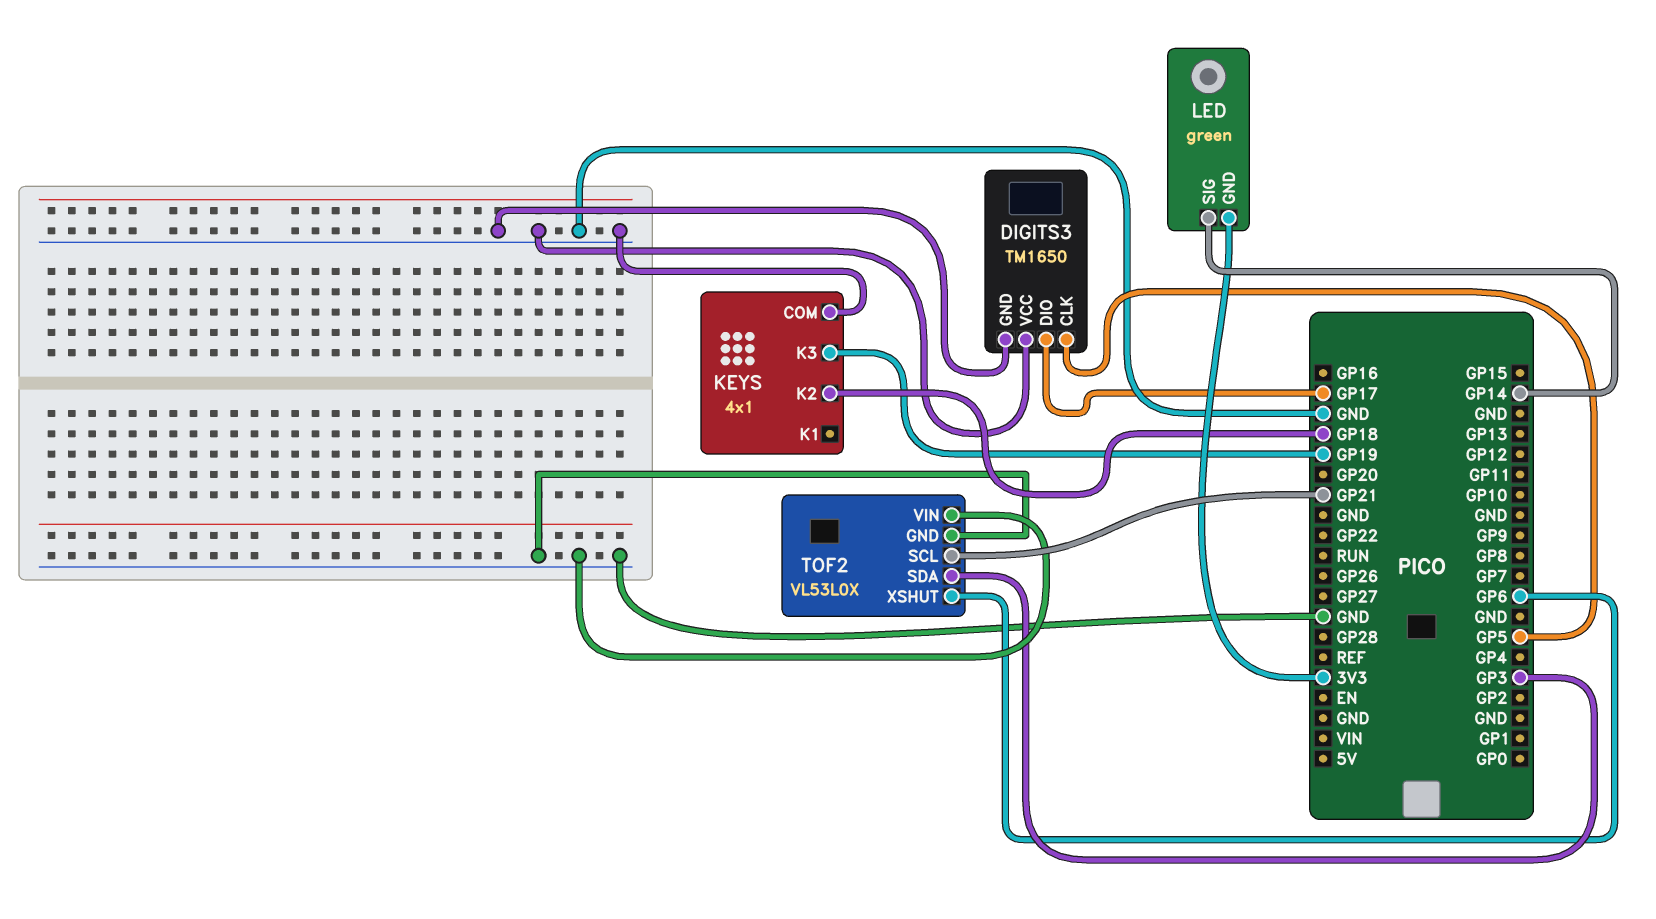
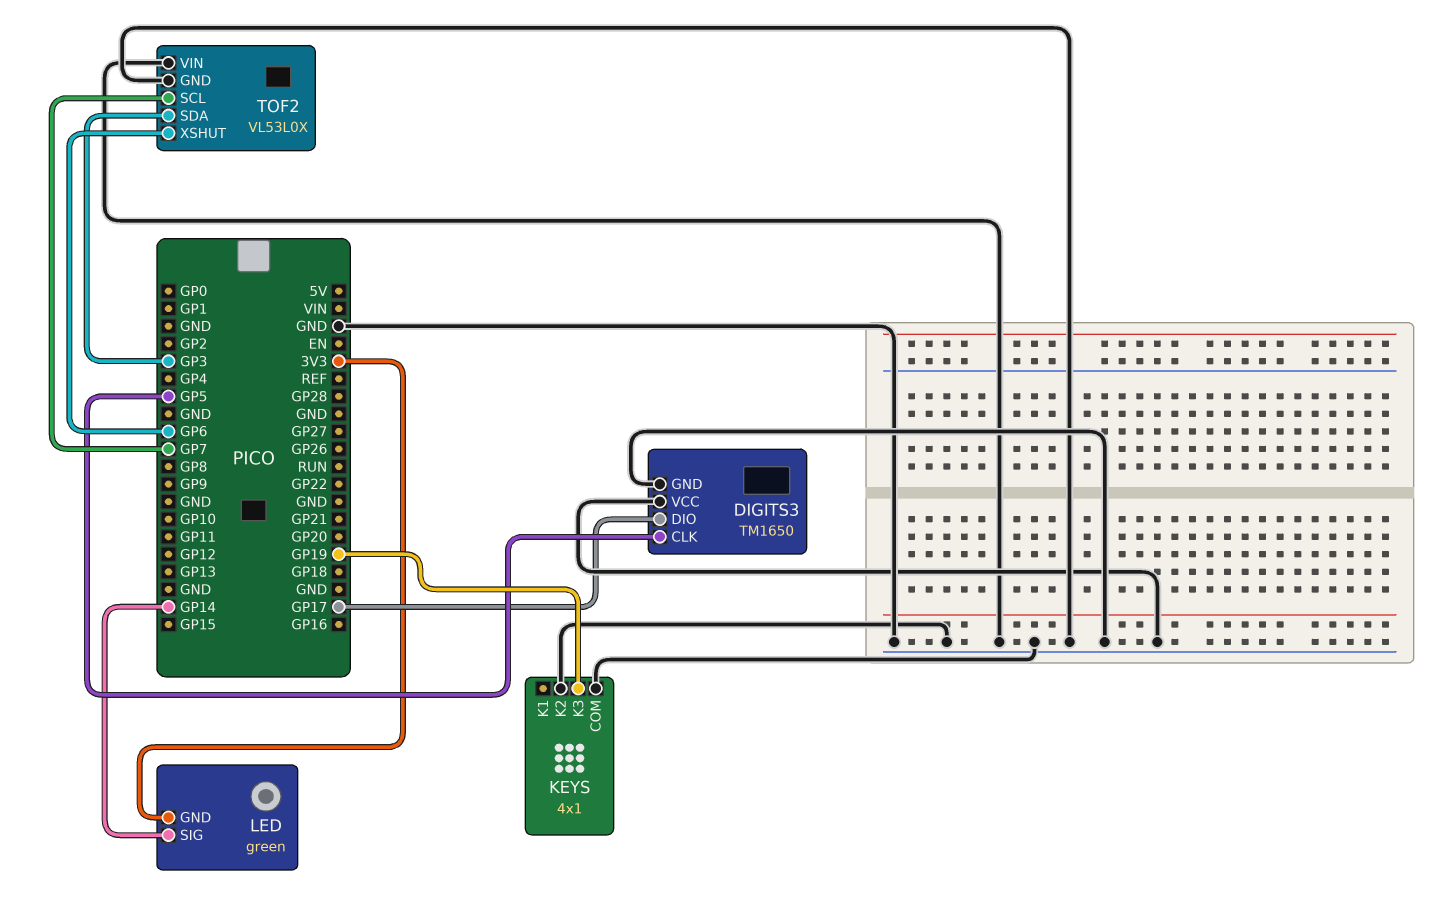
KEYS pin K2: GP18 -> GND
TOF2 pin SCL: GP21 -> GP7

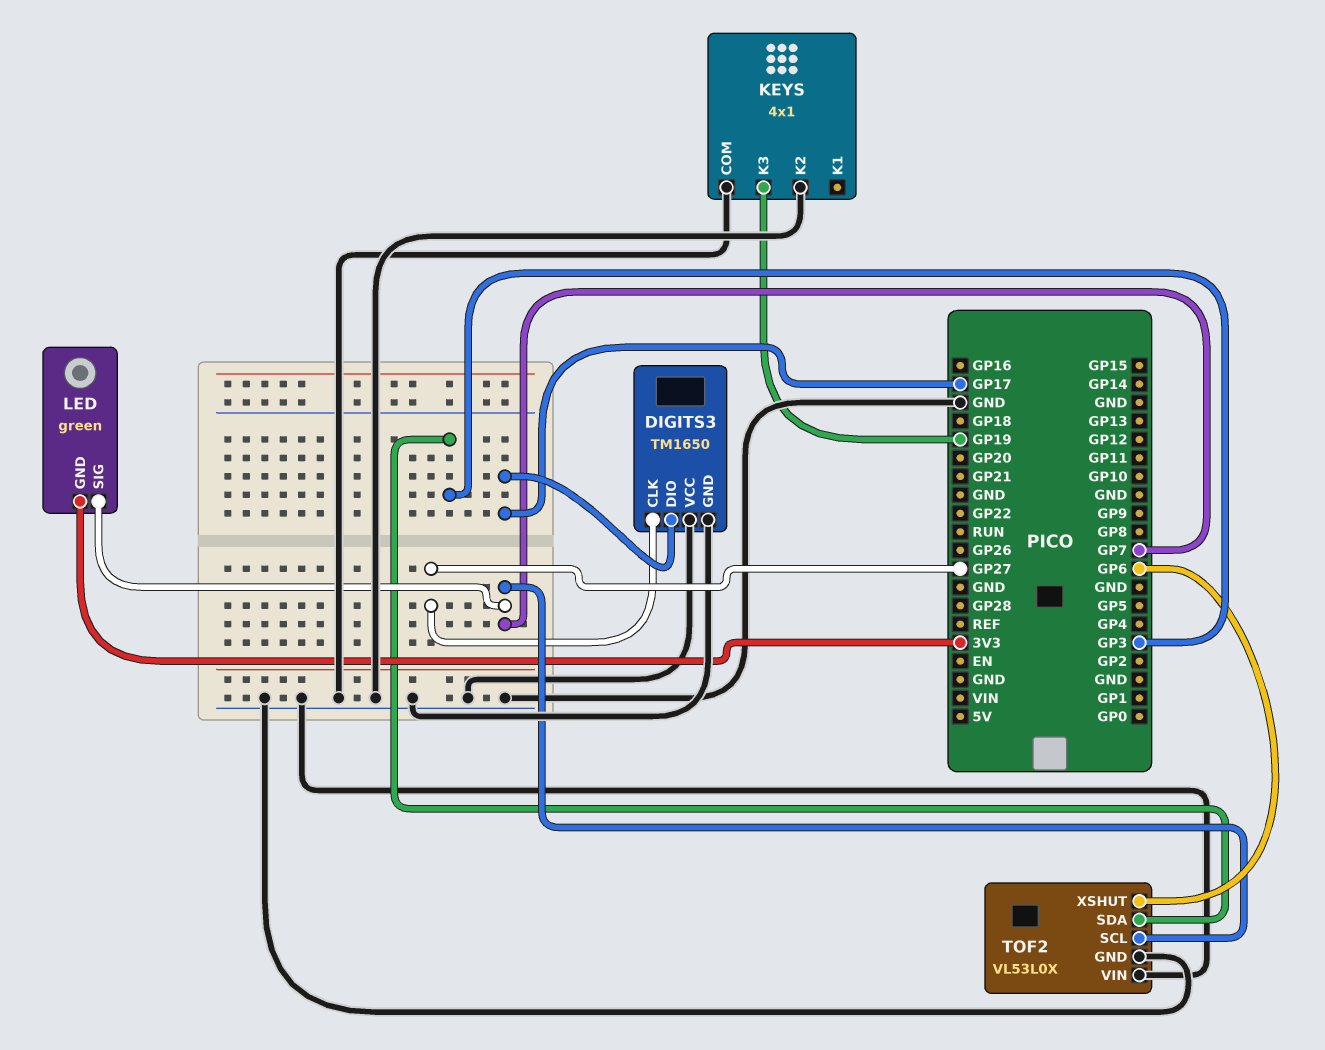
DIGITS3 pin CLK: GP5 -> GP27
LED pin SIG: GP14 -> GP7

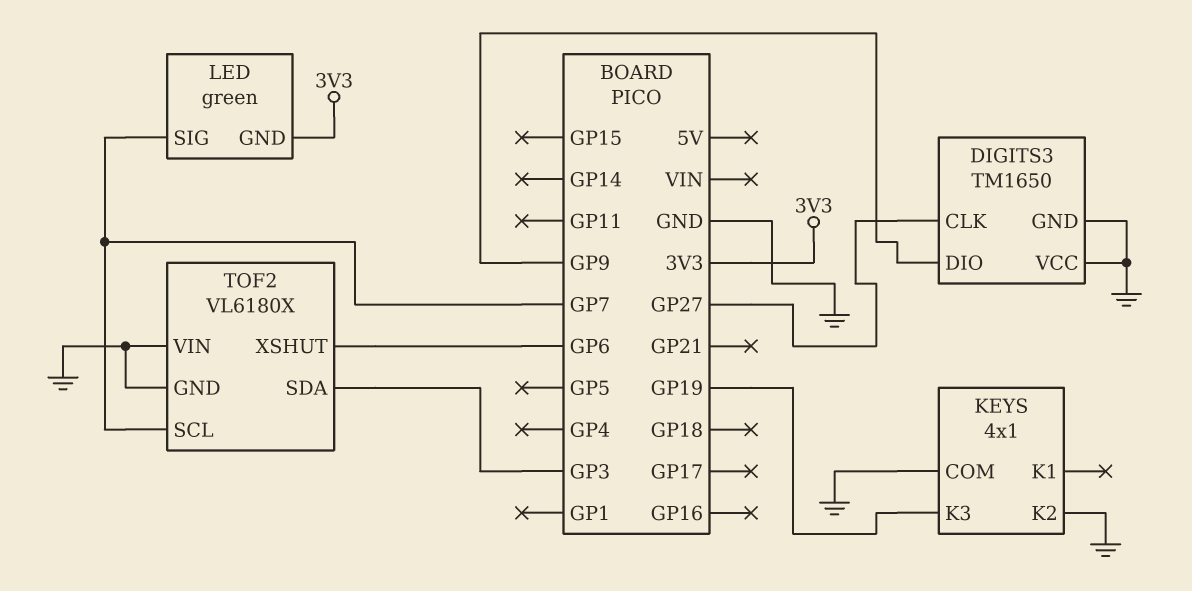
DIGITS3 pin DIO: GP17 -> GP9
TOF2: VL53L0X -> VL6180X

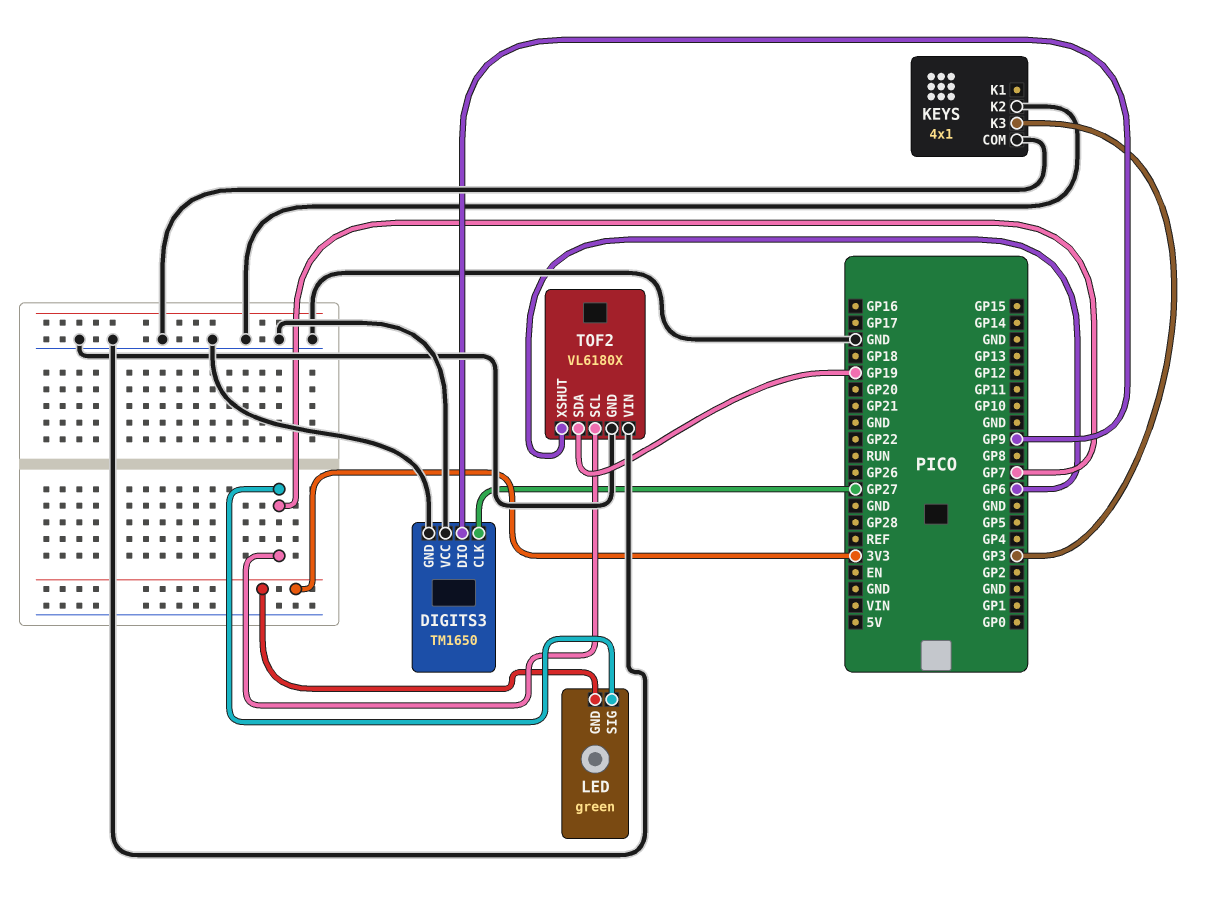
KEYS pin K3: GP19 -> GP3
TOF2 pin SDA: GP3 -> GP19

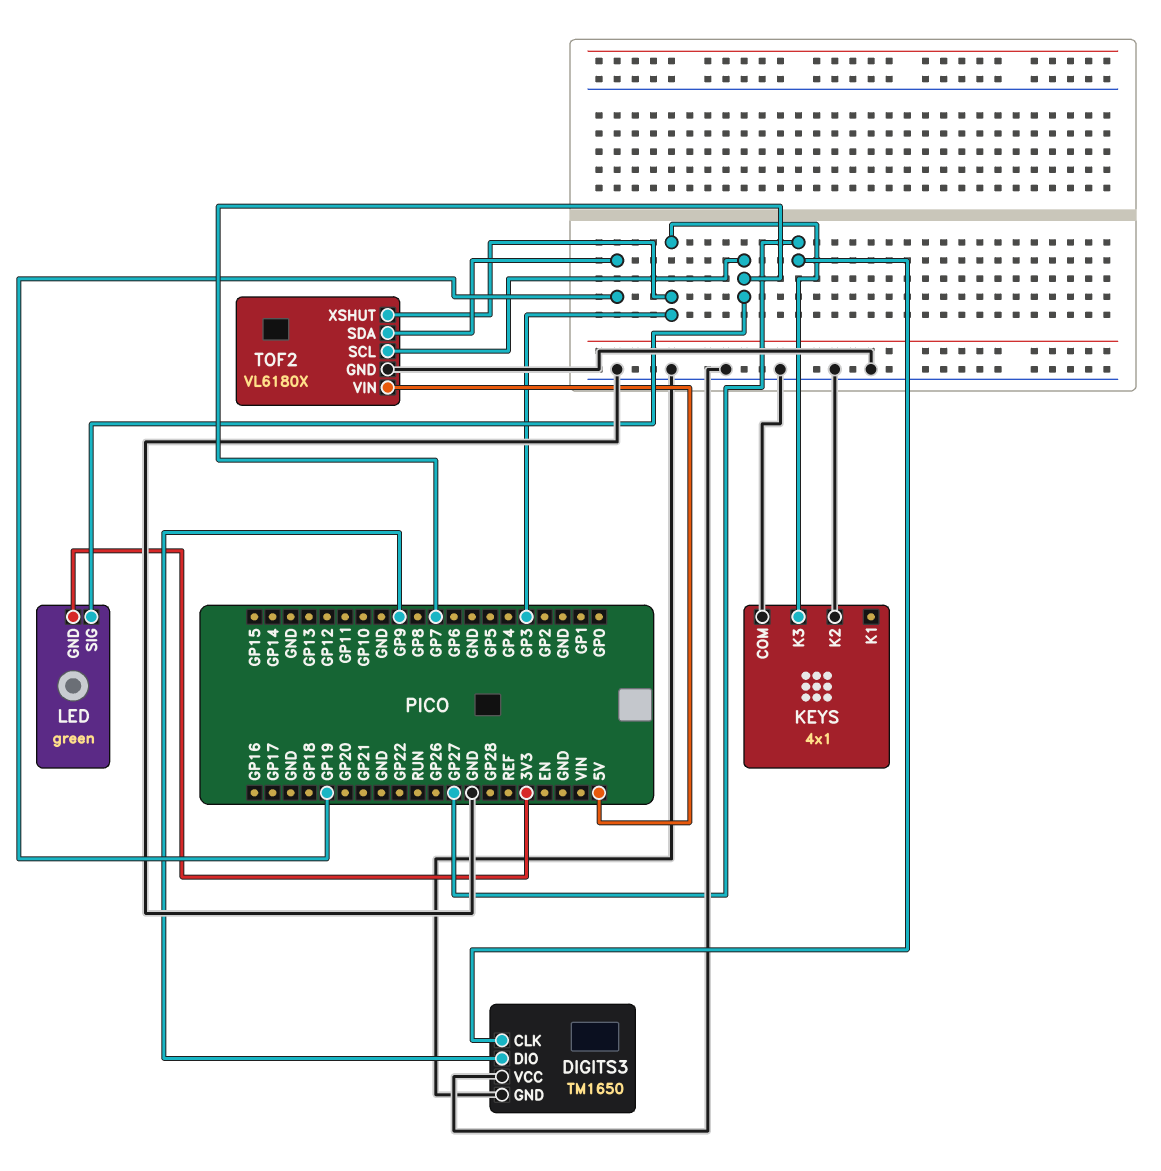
TOF2 pin VIN: GND -> 5V
TOF2 pin XSHUT: GP6 -> GP3

